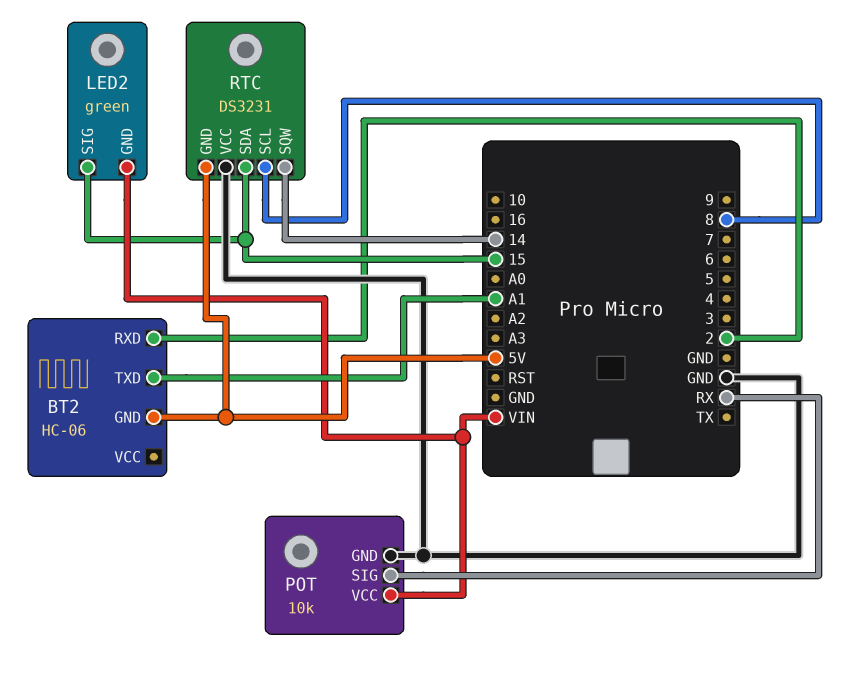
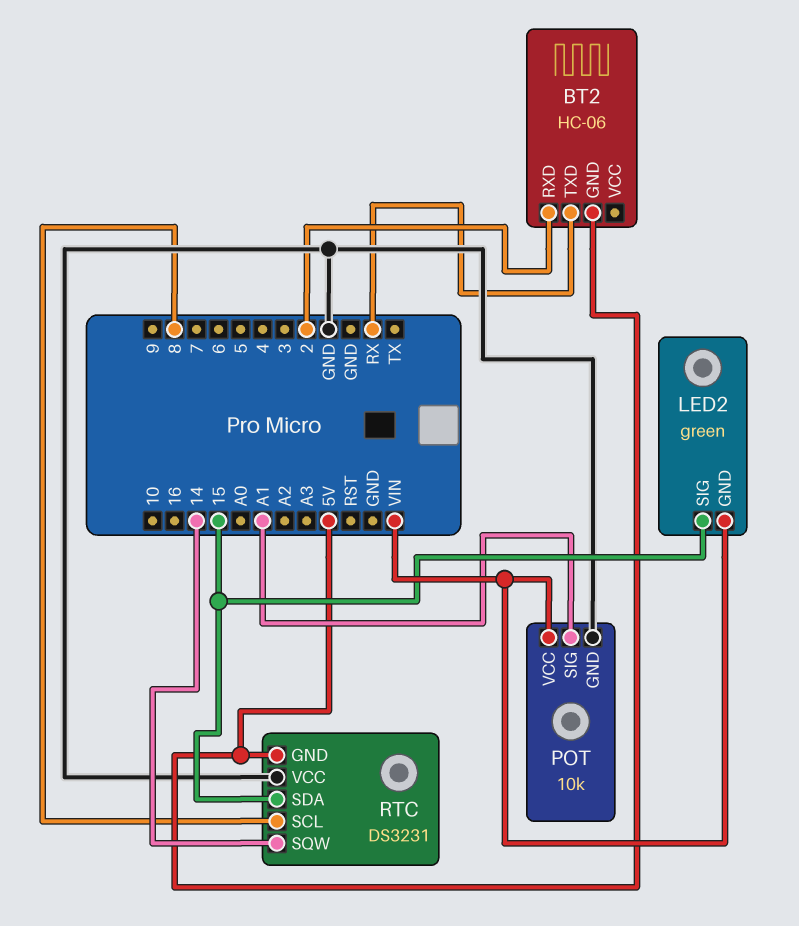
BT2 pin TXD: A1 -> RX
POT pin SIG: RX -> A1

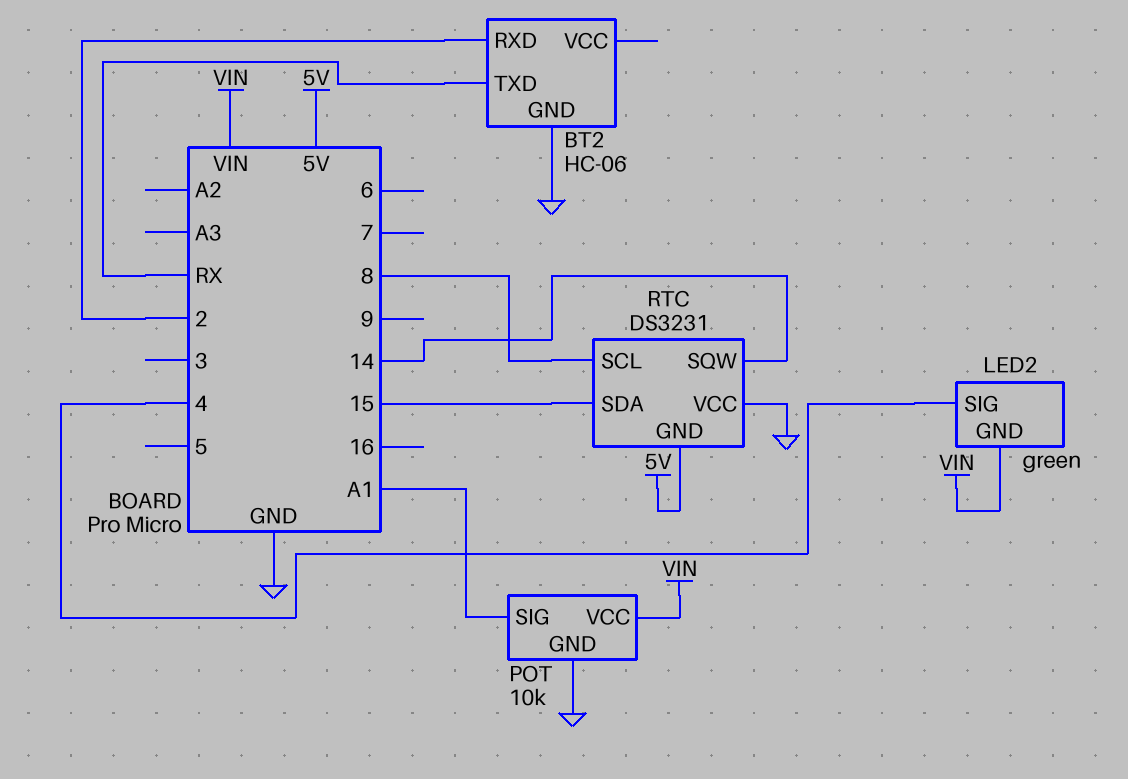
BT2 pin GND: 5V -> GND
LED2 pin SIG: 15 -> 4

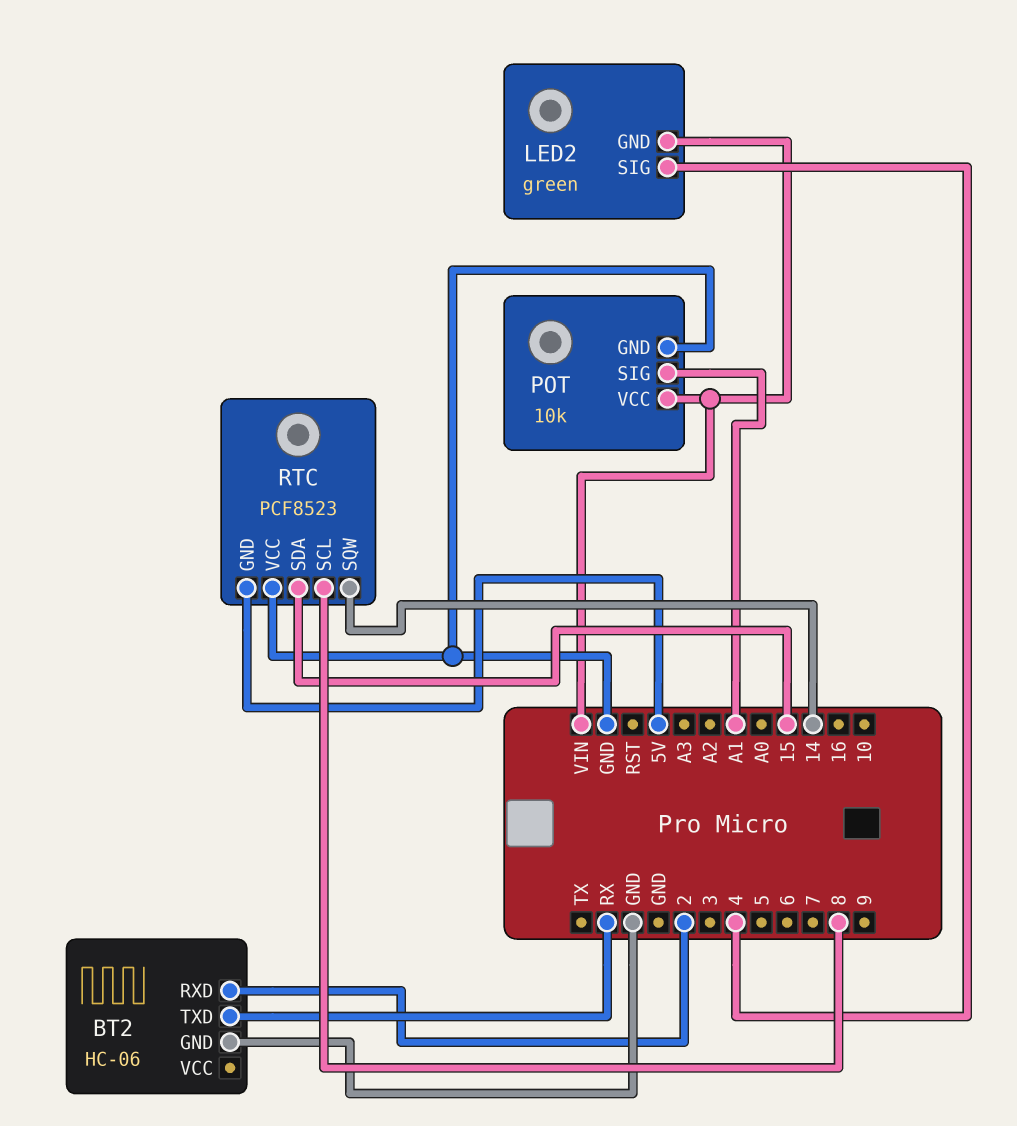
RTC: DS3231 -> PCF8523

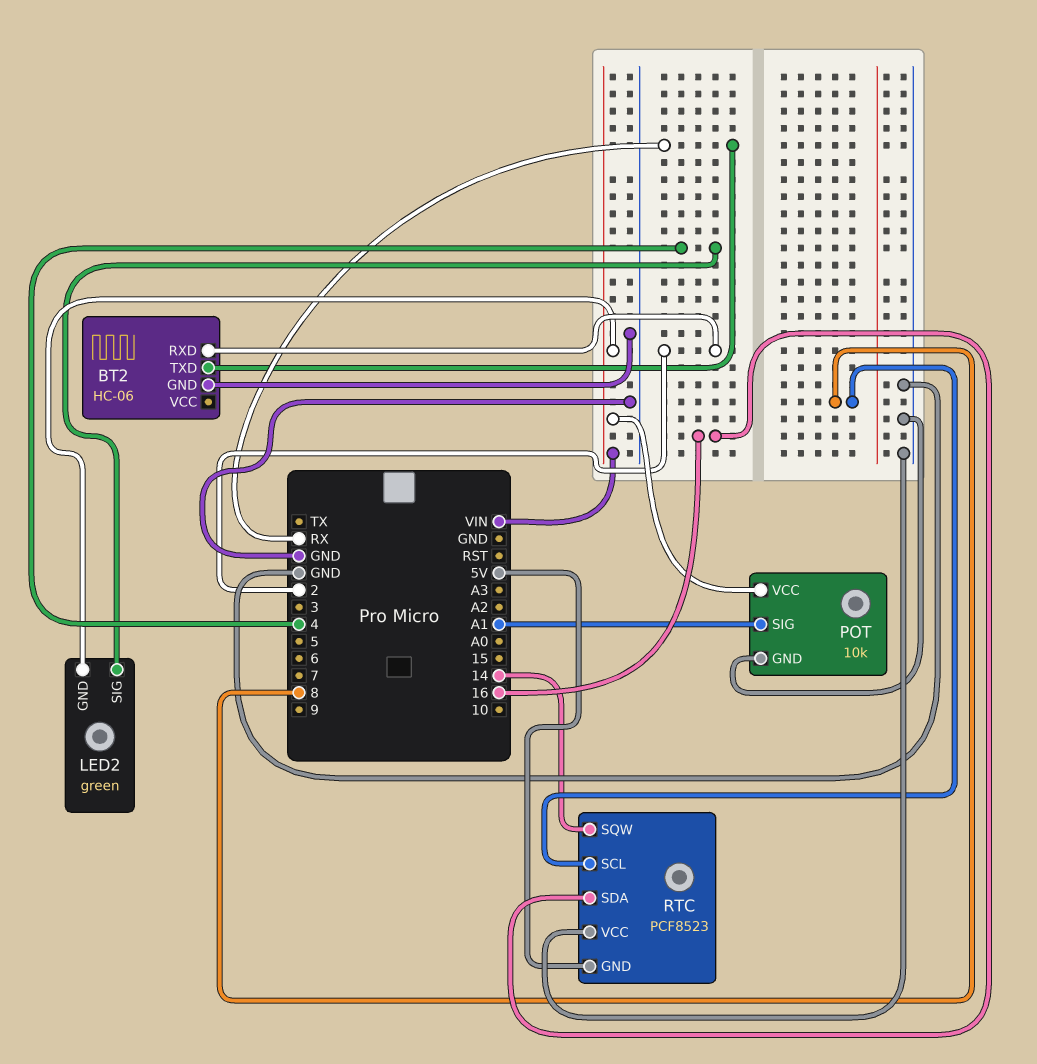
RTC pin SDA: 15 -> 16

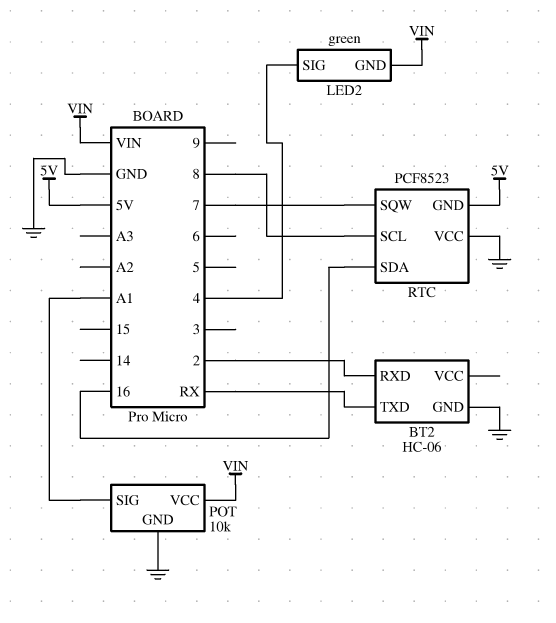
RTC pin SQW: 14 -> 7

